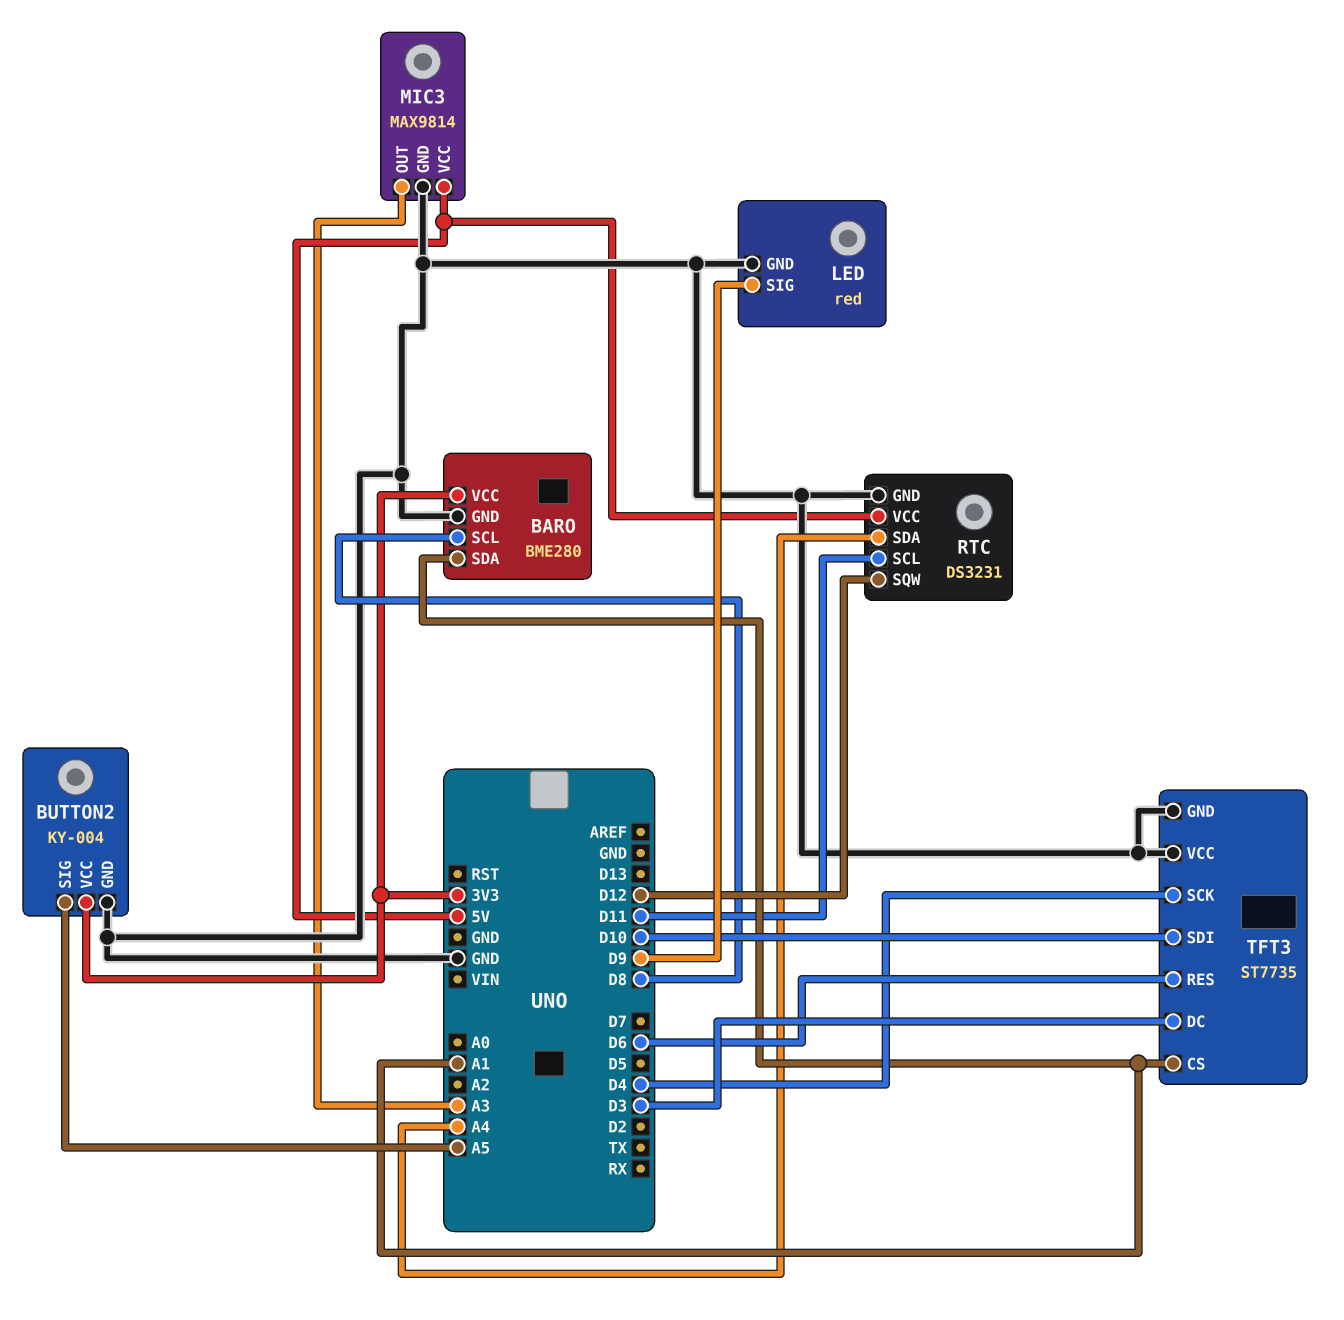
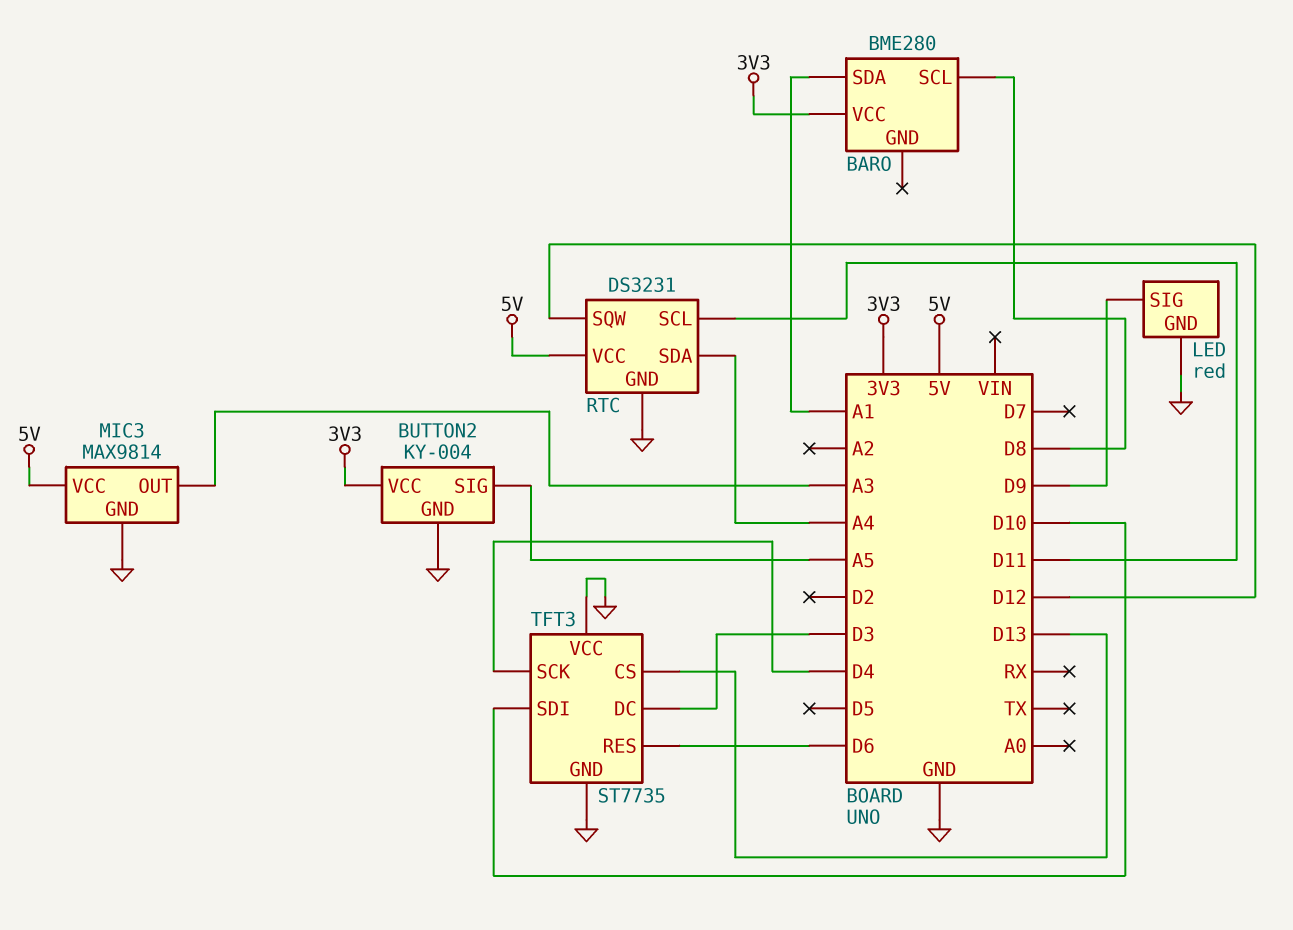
BARO pin GND: GND -> none
TFT3 pin CS: A1 -> D13

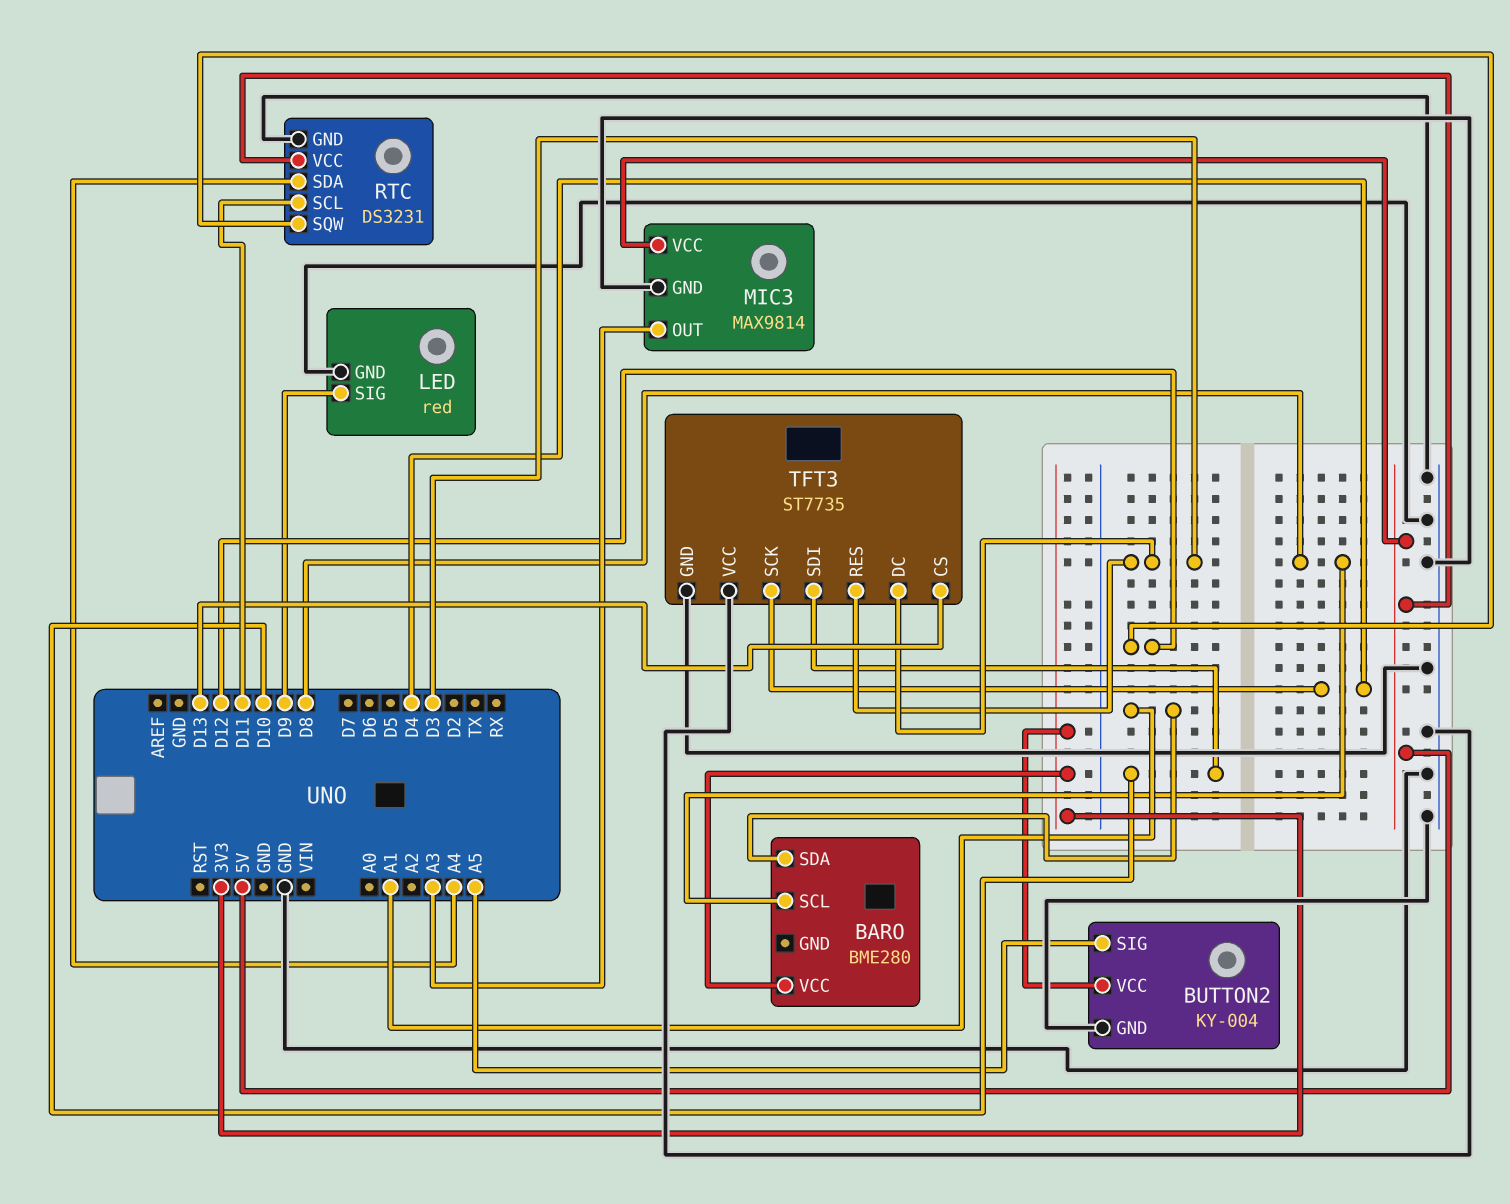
TFT3 pin RES: D6 -> D3

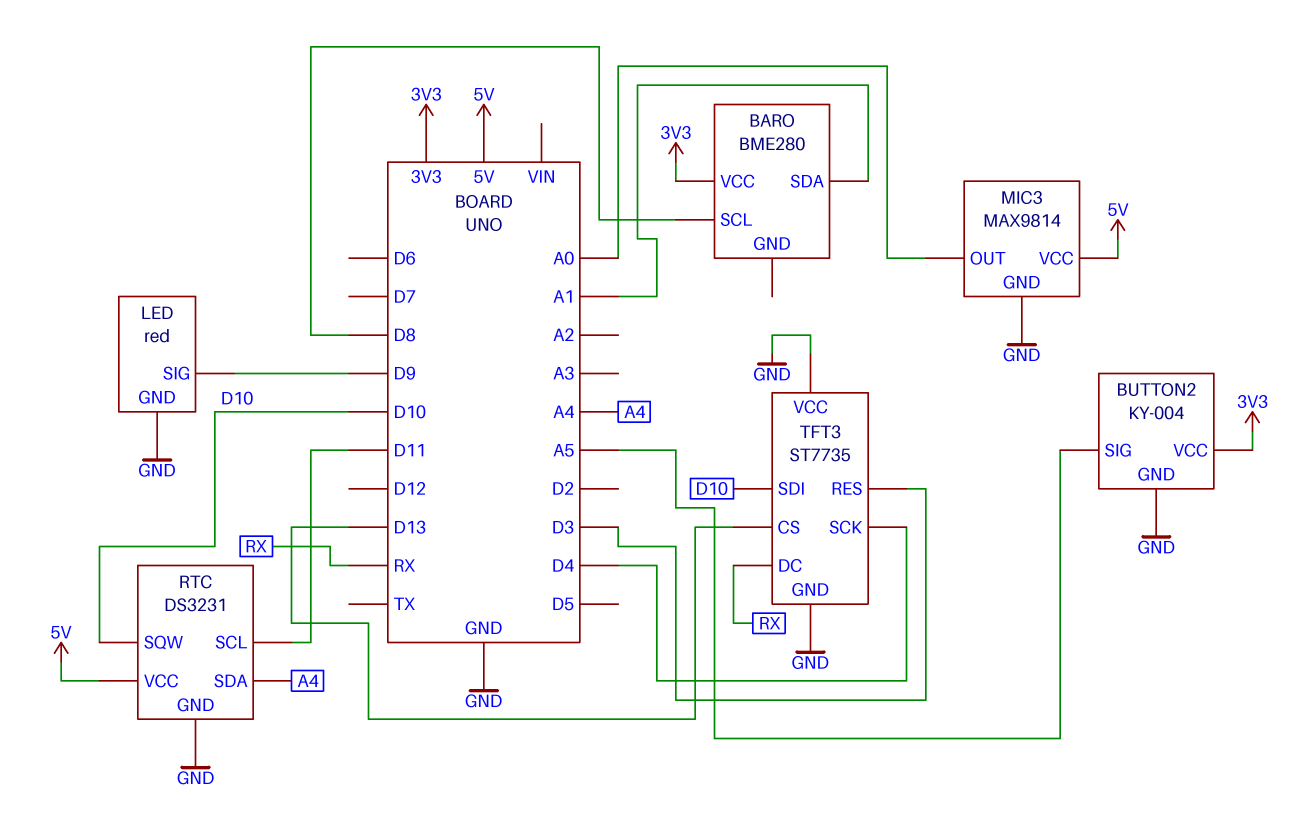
MIC3 pin OUT: A3 -> A0
RTC pin SQW: D12 -> D10
TFT3 pin DC: D3 -> RX

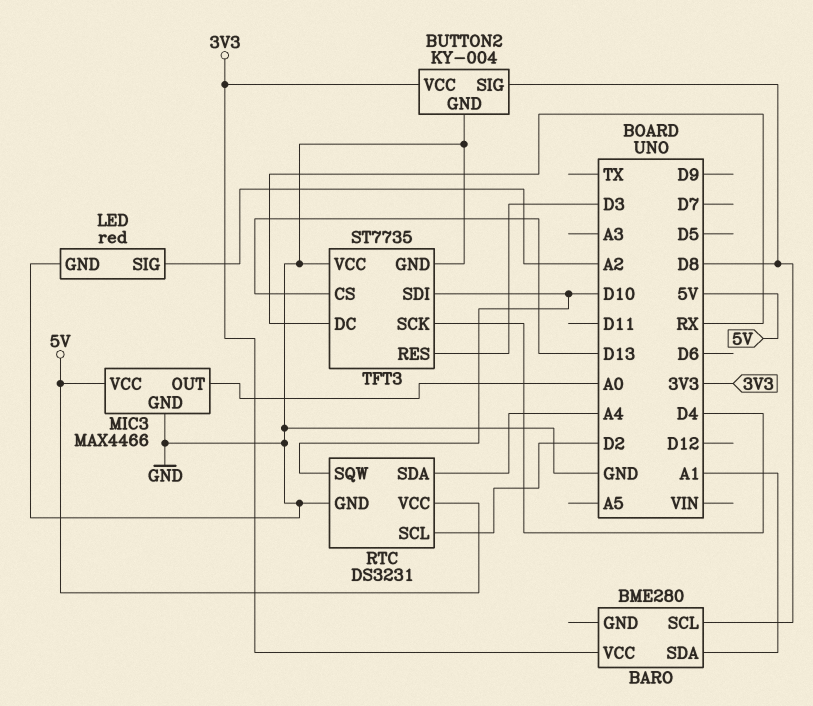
BUTTON2 pin SIG: A5 -> D8
LED pin SIG: D9 -> A2
MIC3: MAX9814 -> MAX4466
RTC pin SCL: D11 -> D2

